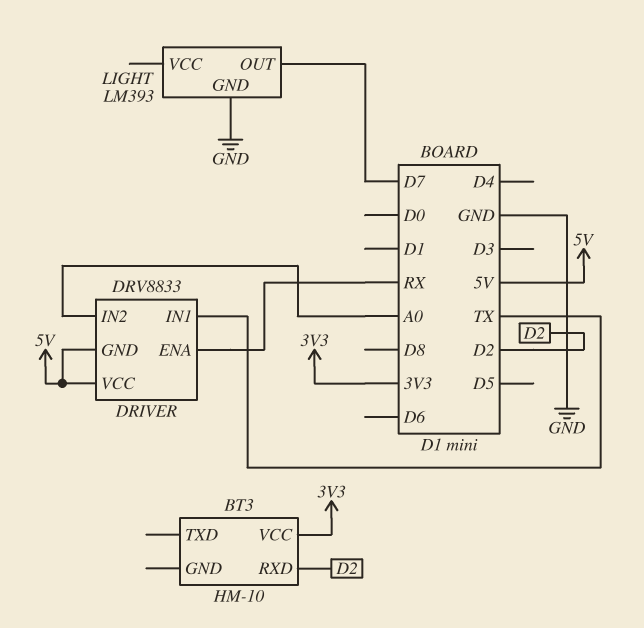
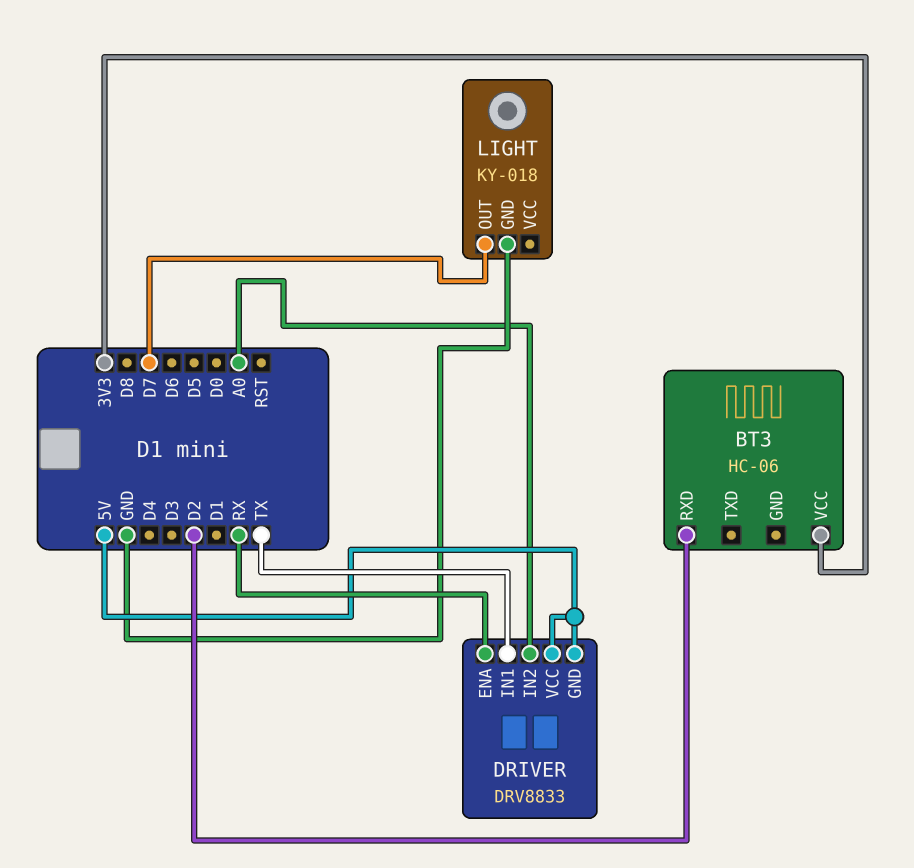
BT3: HM-10 -> HC-06
LIGHT: LM393 -> KY-018

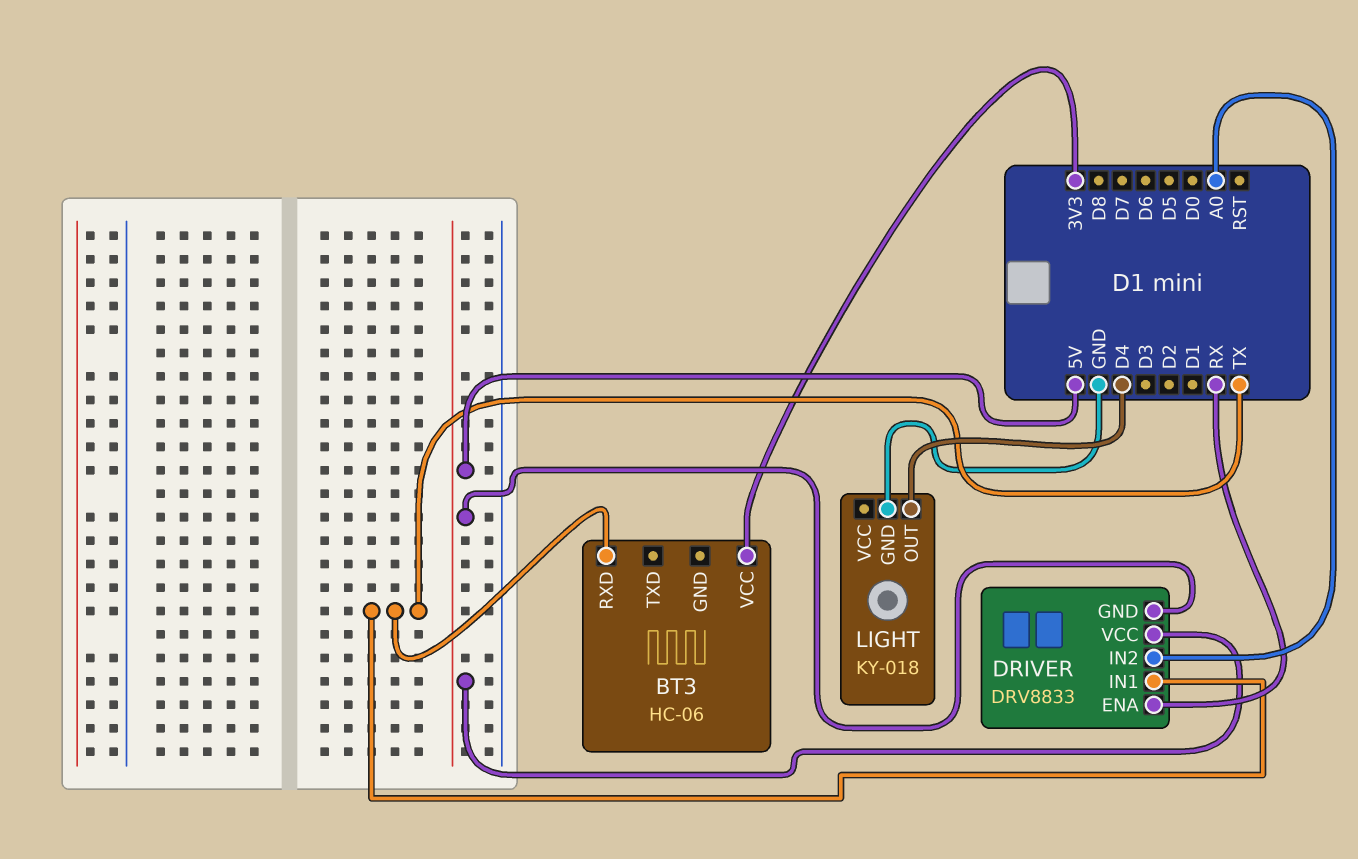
BT3 pin RXD: D2 -> TX
LIGHT pin OUT: D7 -> D4

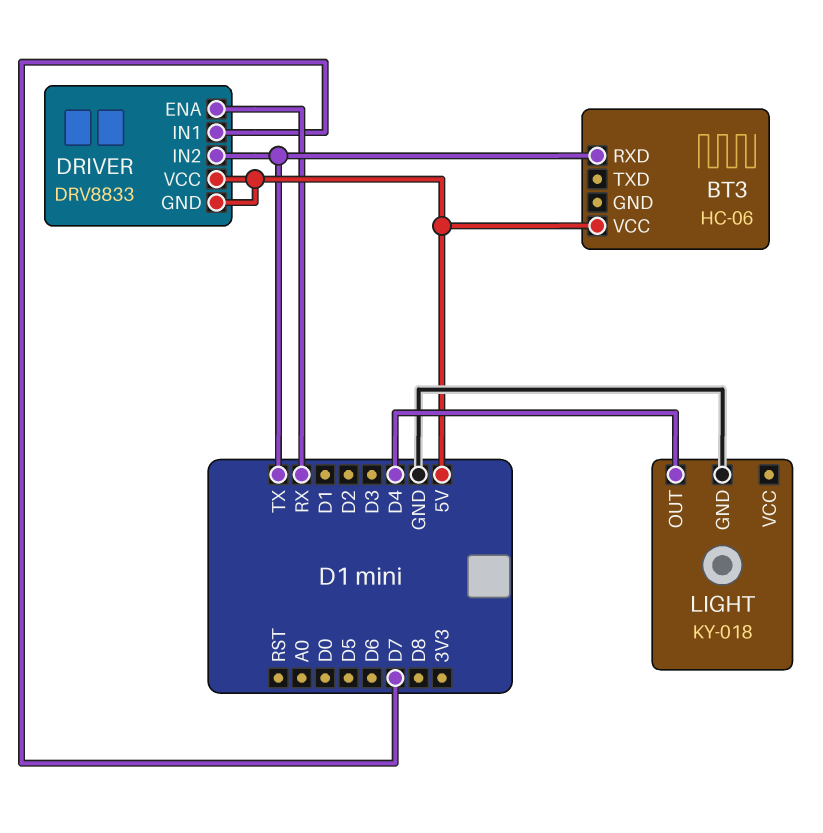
BT3 pin VCC: 3V3 -> 5V
DRIVER pin IN1: TX -> D7
DRIVER pin IN2: A0 -> TX

